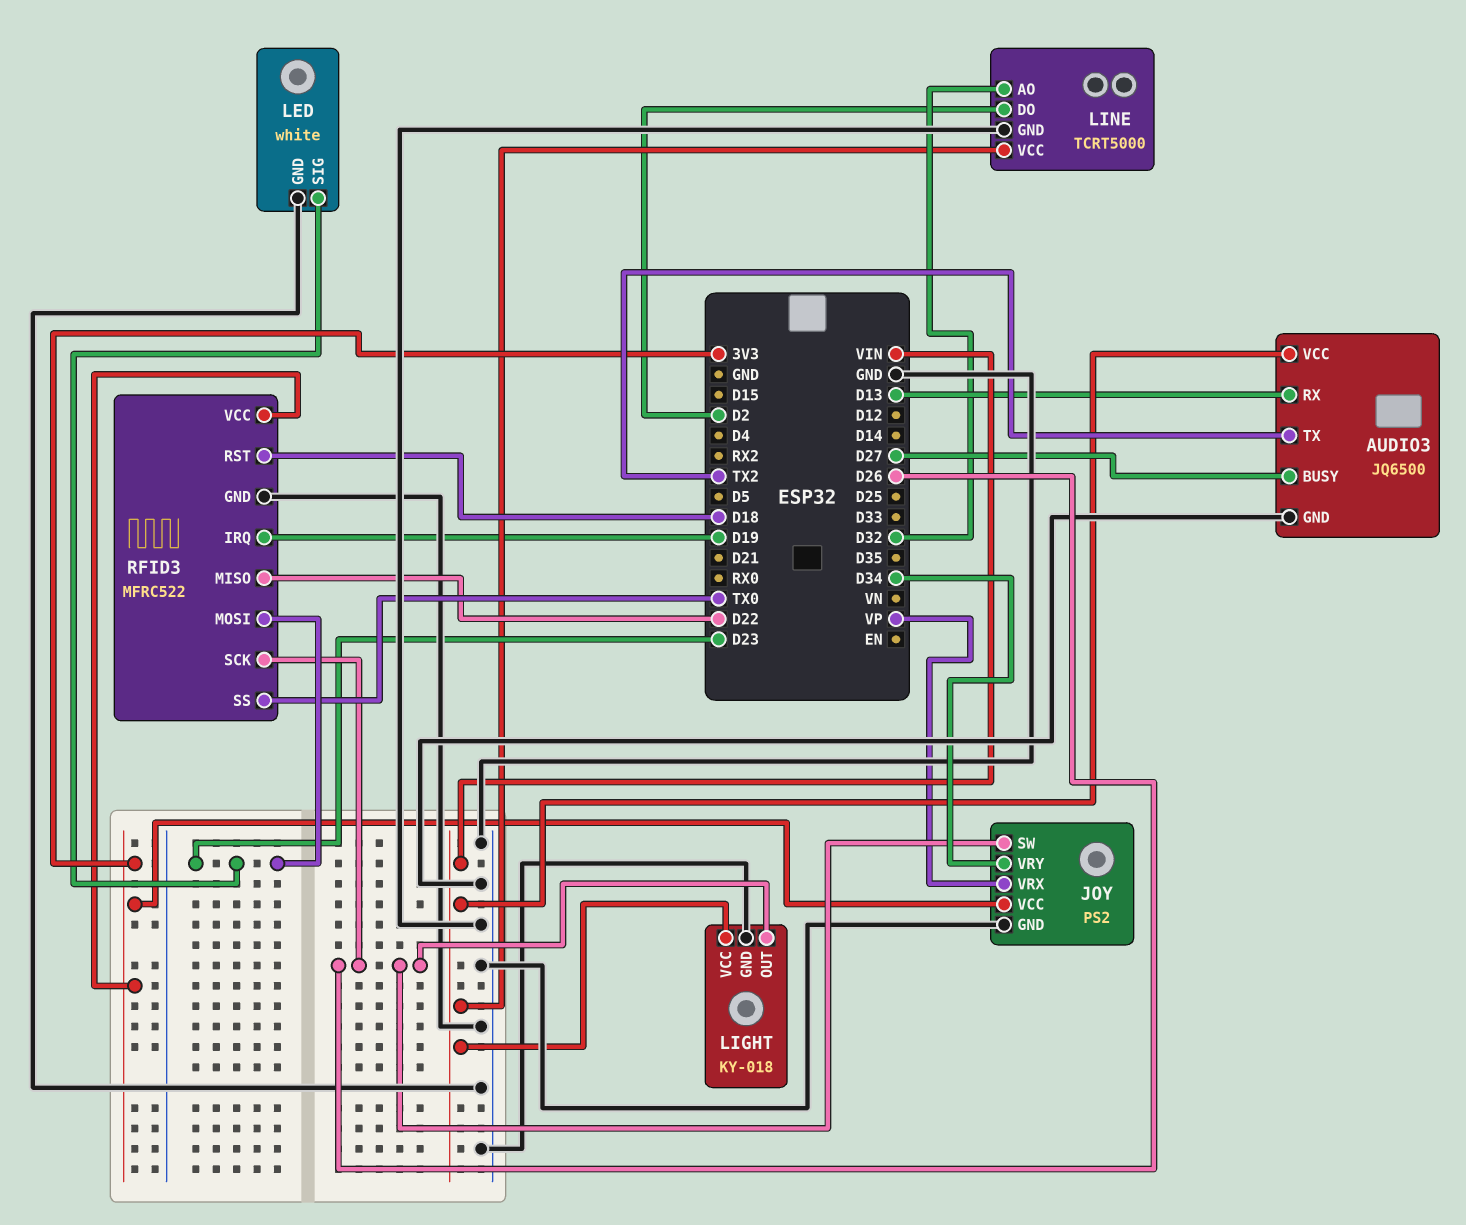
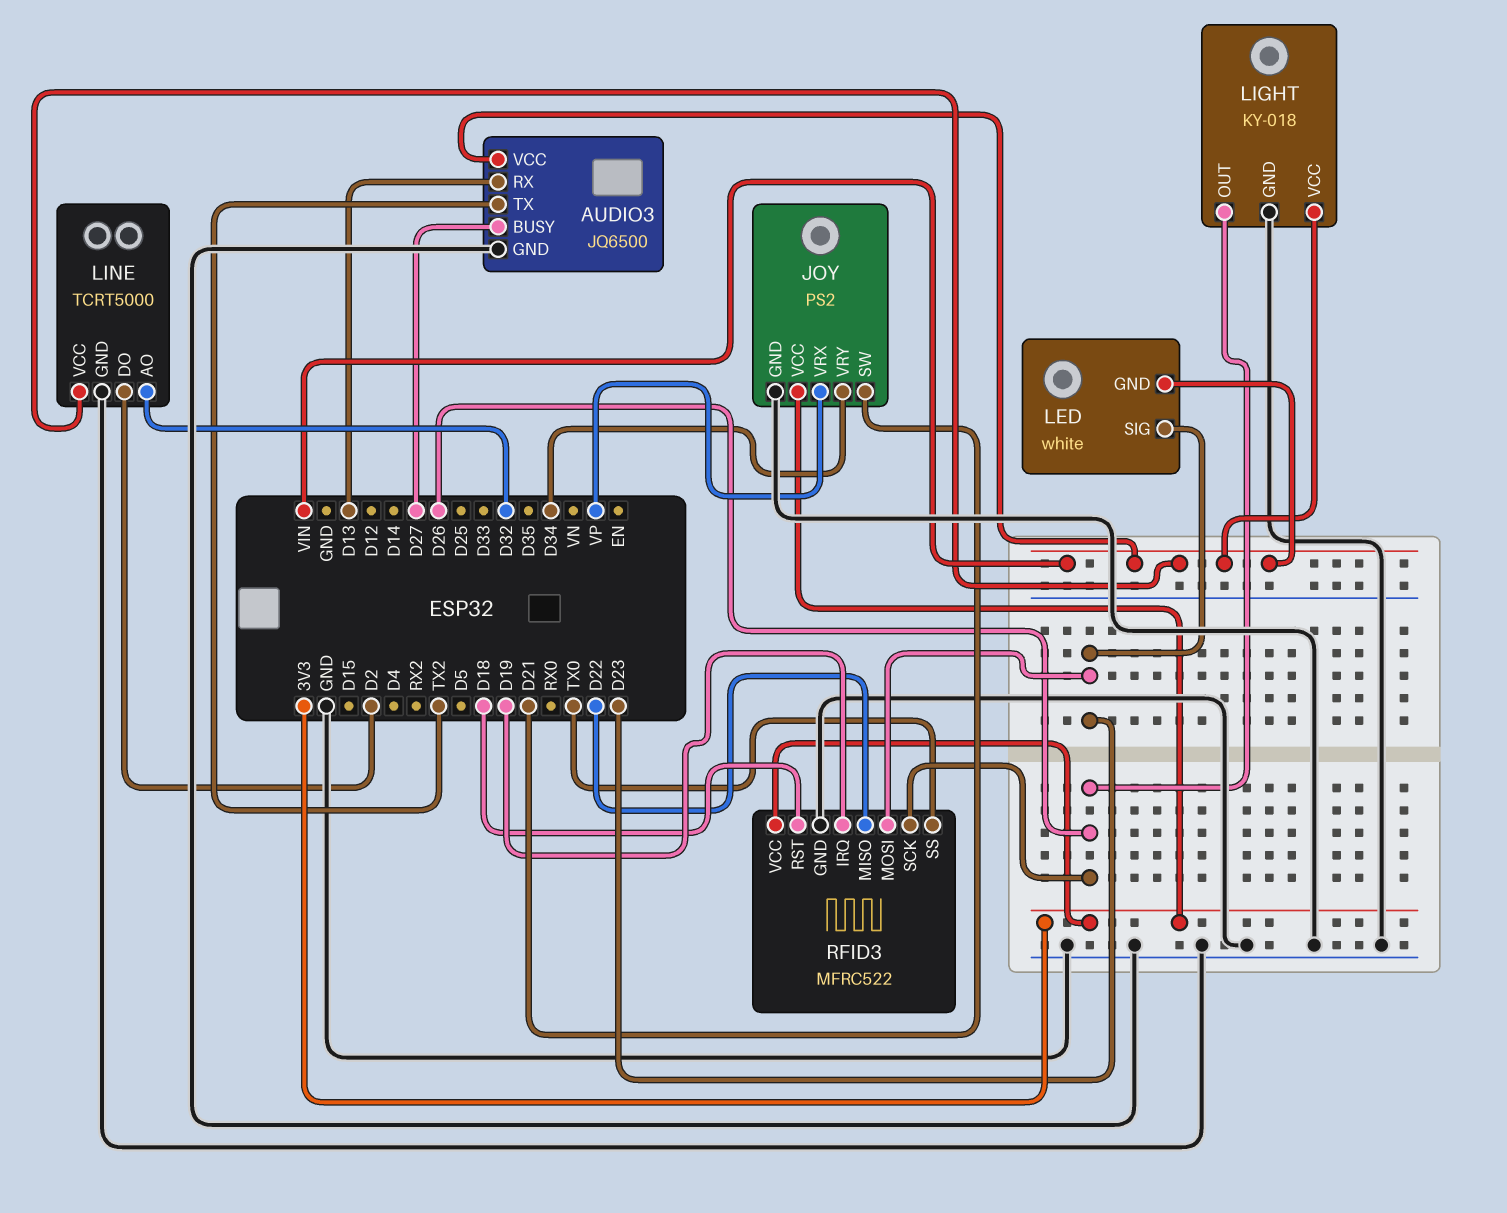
JOY pin SW: D26 -> D21
LED pin GND: GND -> VIN

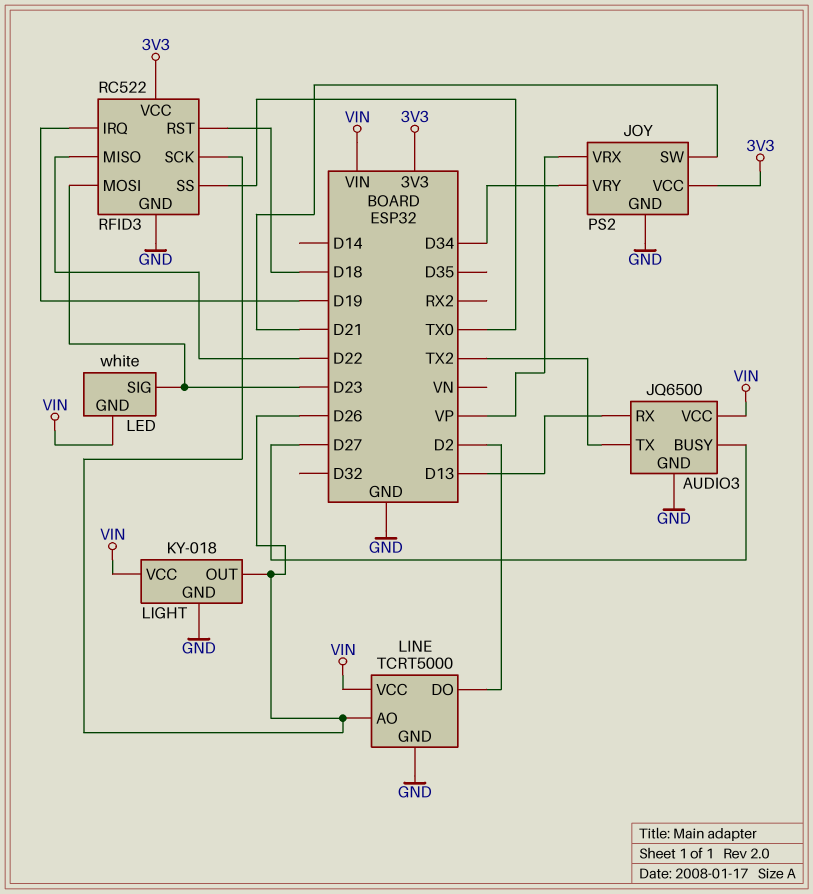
LINE pin AO: D32 -> D26
RFID3: MFRC522 -> RC522

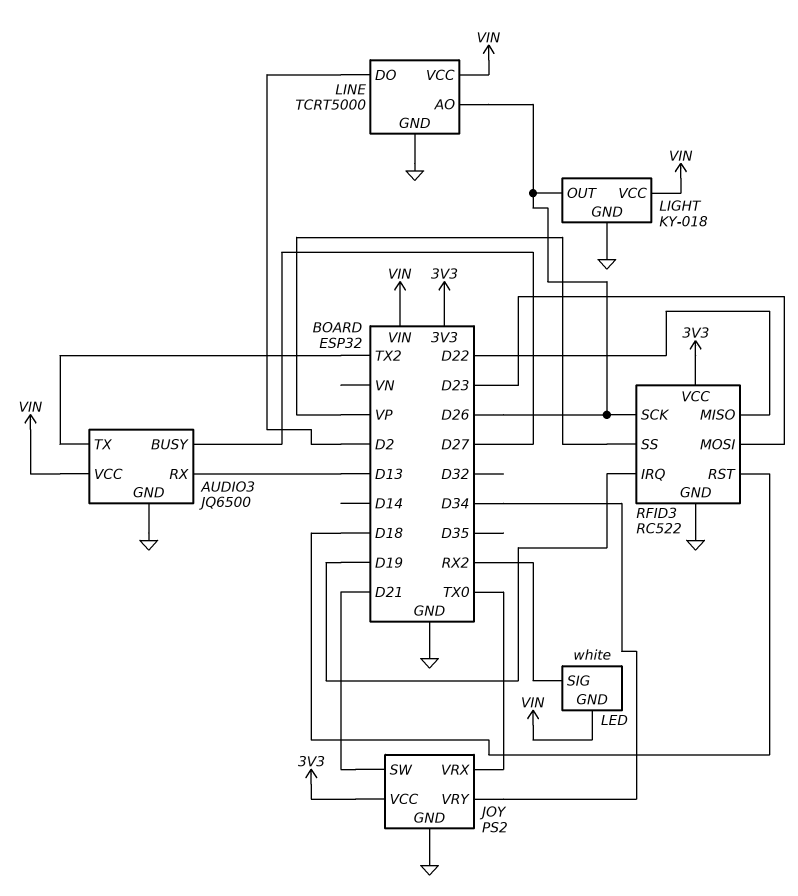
JOY pin VRX: VP -> TX0
LED pin SIG: D23 -> RX2
RFID3 pin SS: TX0 -> VP

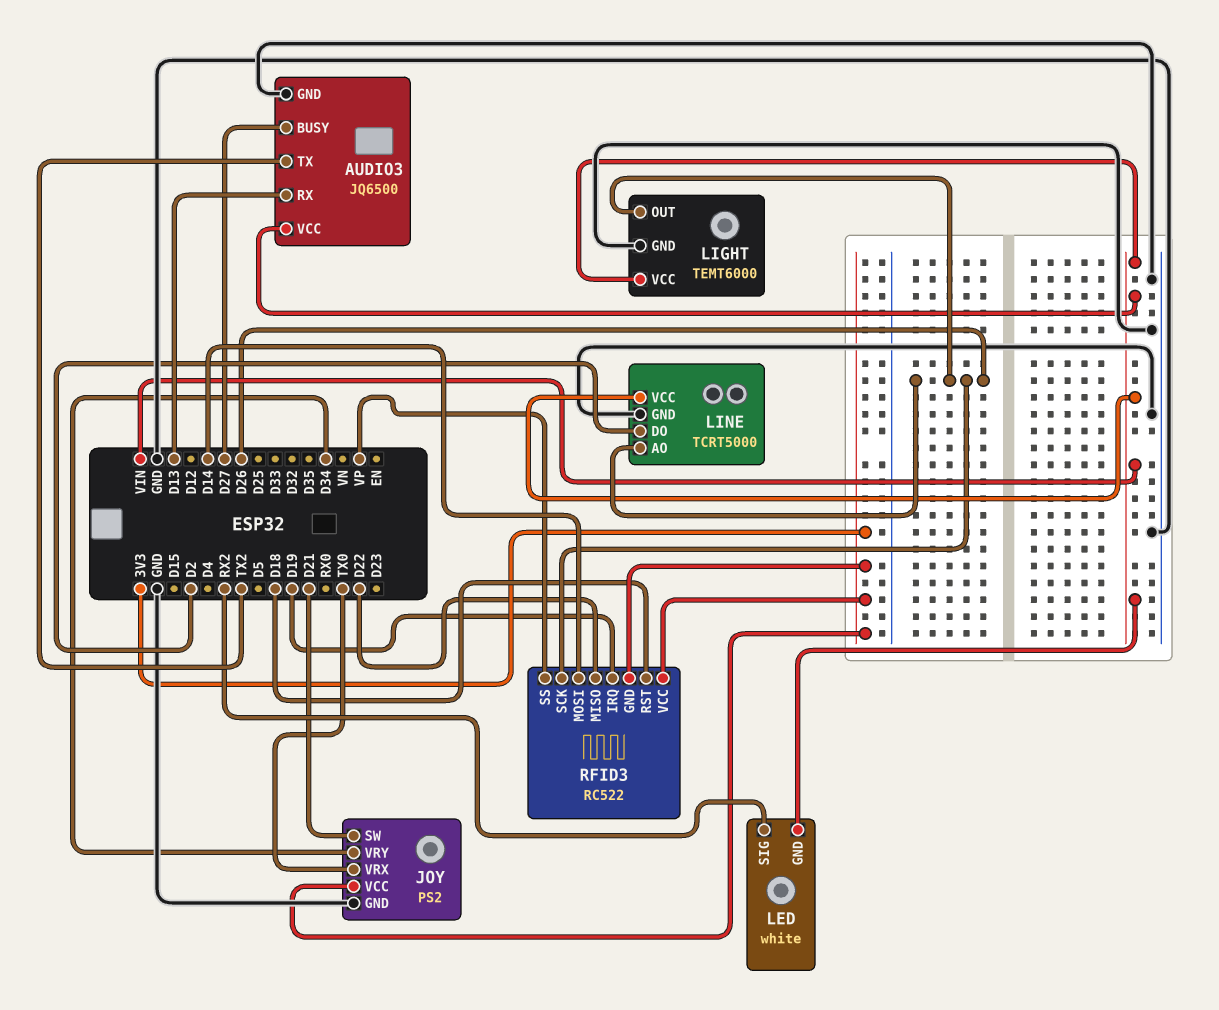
LIGHT: KY-018 -> TEMT6000
RFID3 pin GND: GND -> 3V3
RFID3 pin MOSI: D23 -> D14

